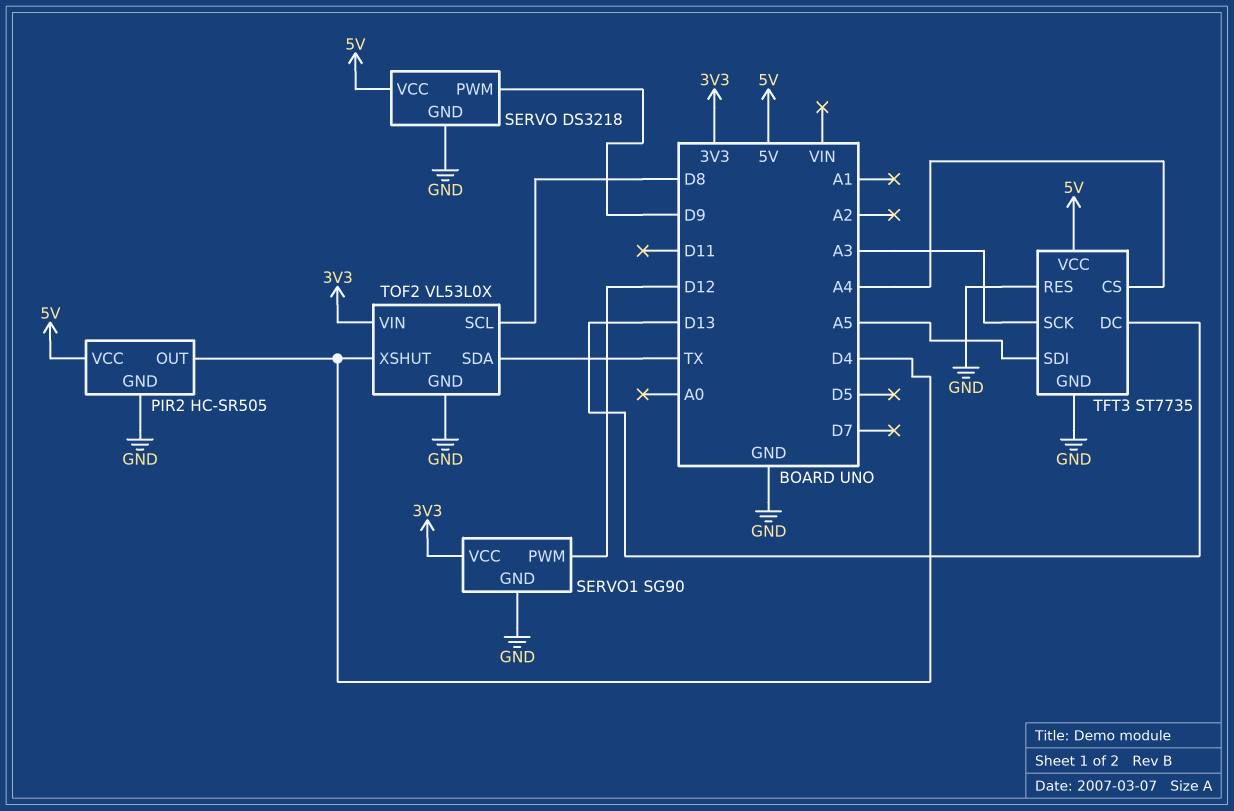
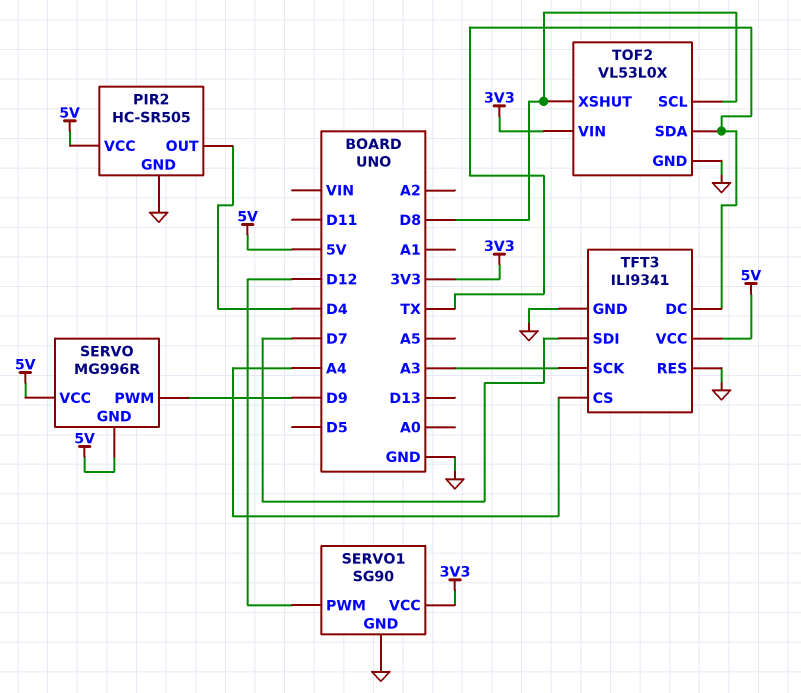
SERVO: DS3218 -> MG996R
SERVO pin GND: GND -> 5V
TFT3: ST7735 -> ILI9341
TFT3 pin DC: D13 -> TX
TFT3 pin SDI: A5 -> D7
TOF2 pin XSHUT: D4 -> D8

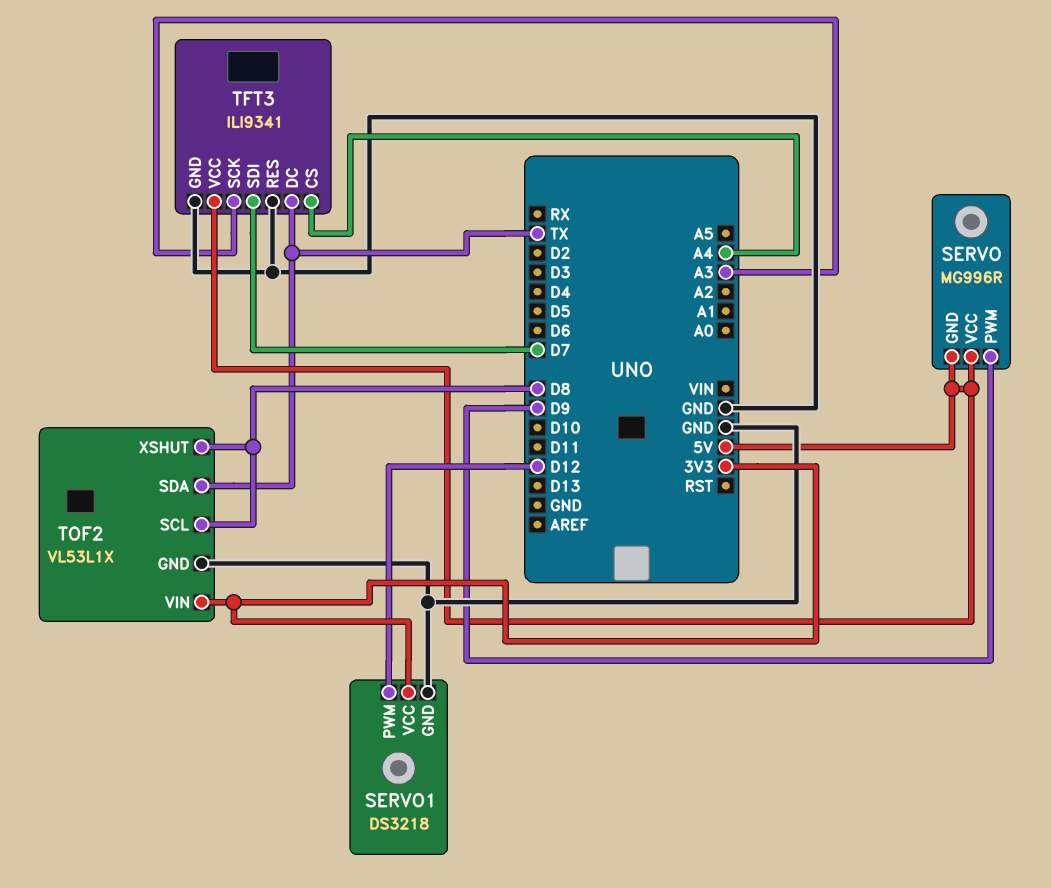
PIR2: HC-SR505 -> none
PIR2 pin GND: GND -> none
PIR2 pin OUT: D4 -> none
PIR2 pin VCC: 5V -> none
SERVO1: SG90 -> DS3218
TOF2: VL53L0X -> VL53L1X

